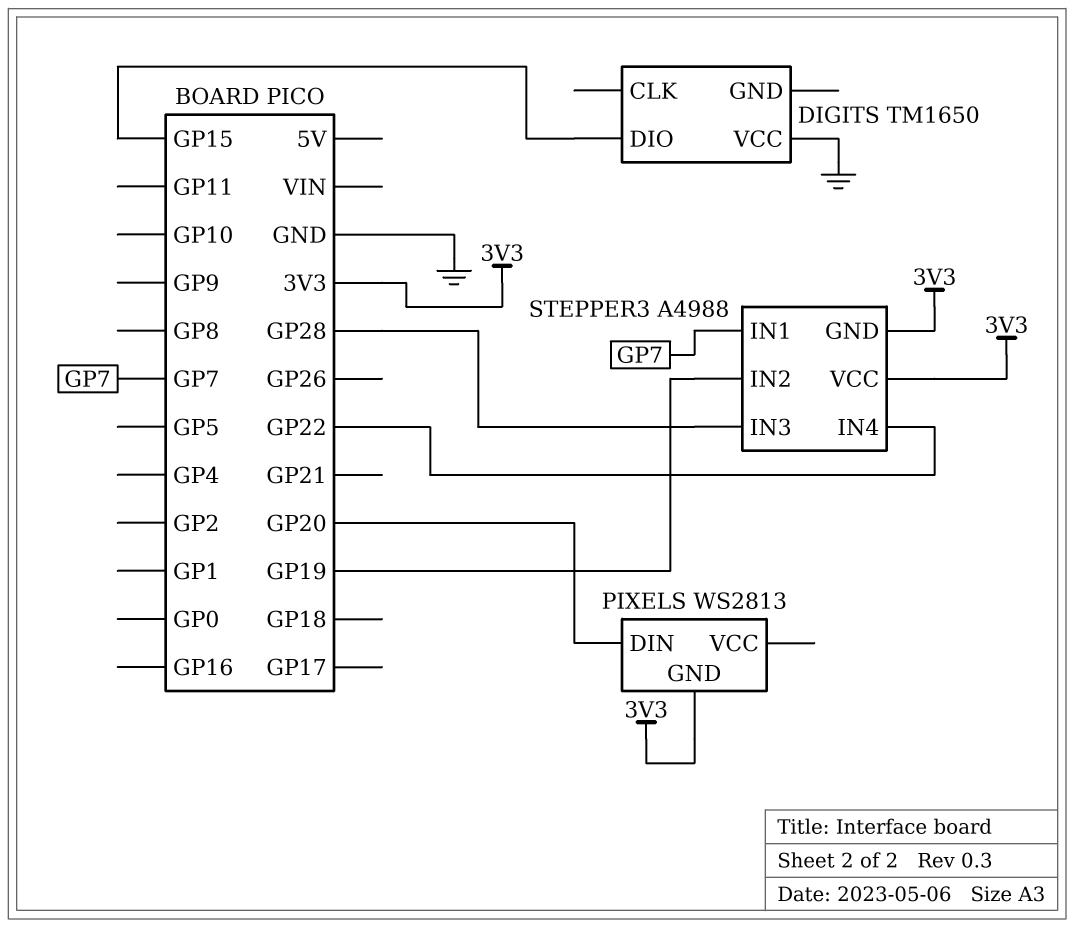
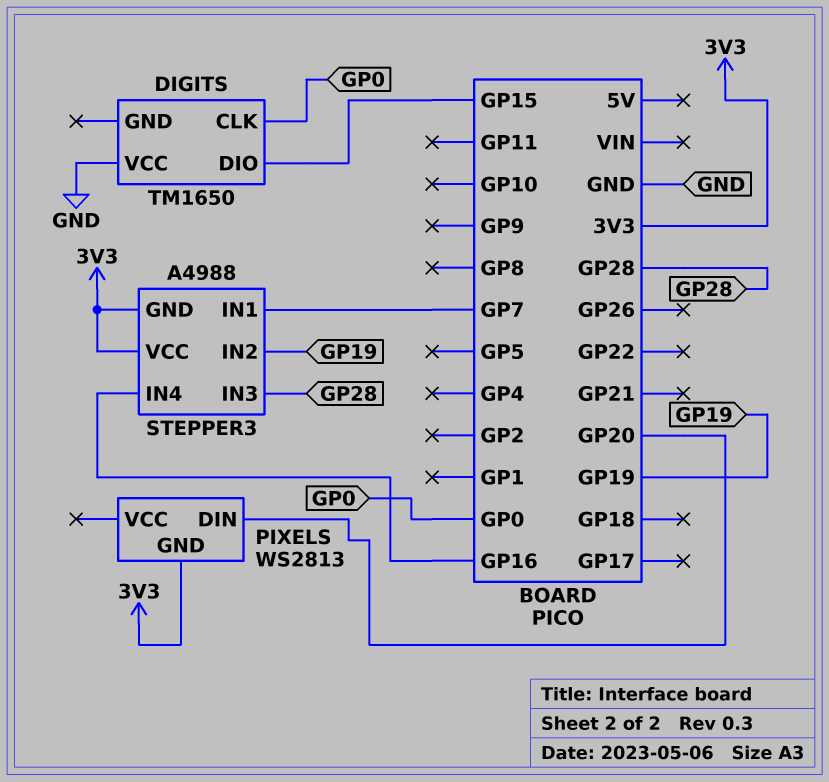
DIGITS pin CLK: none -> GP0
STEPPER3 pin IN4: GP22 -> GP16

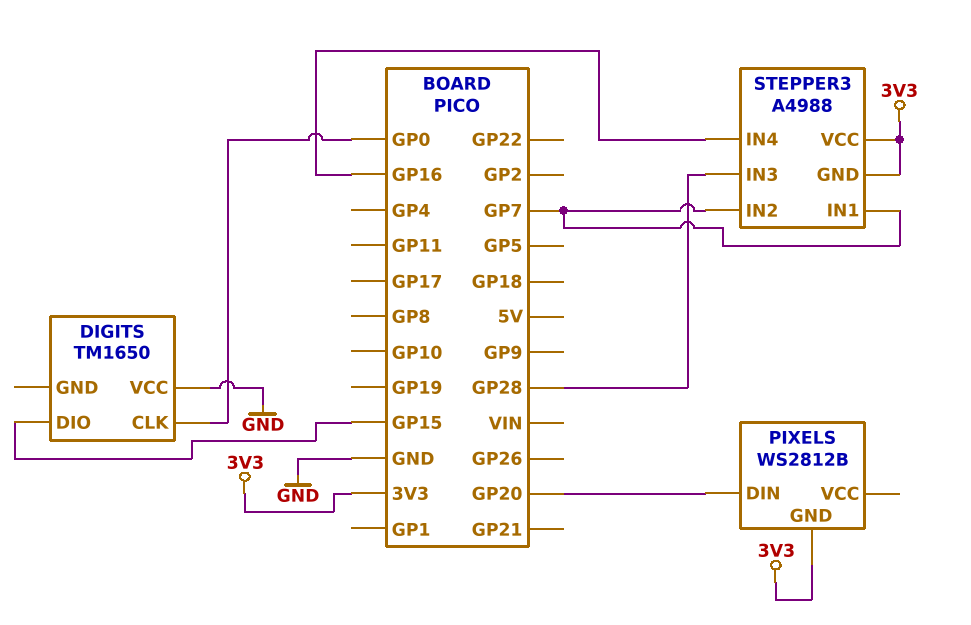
PIXELS: WS2813 -> WS2812B
STEPPER3 pin IN2: GP19 -> GP7

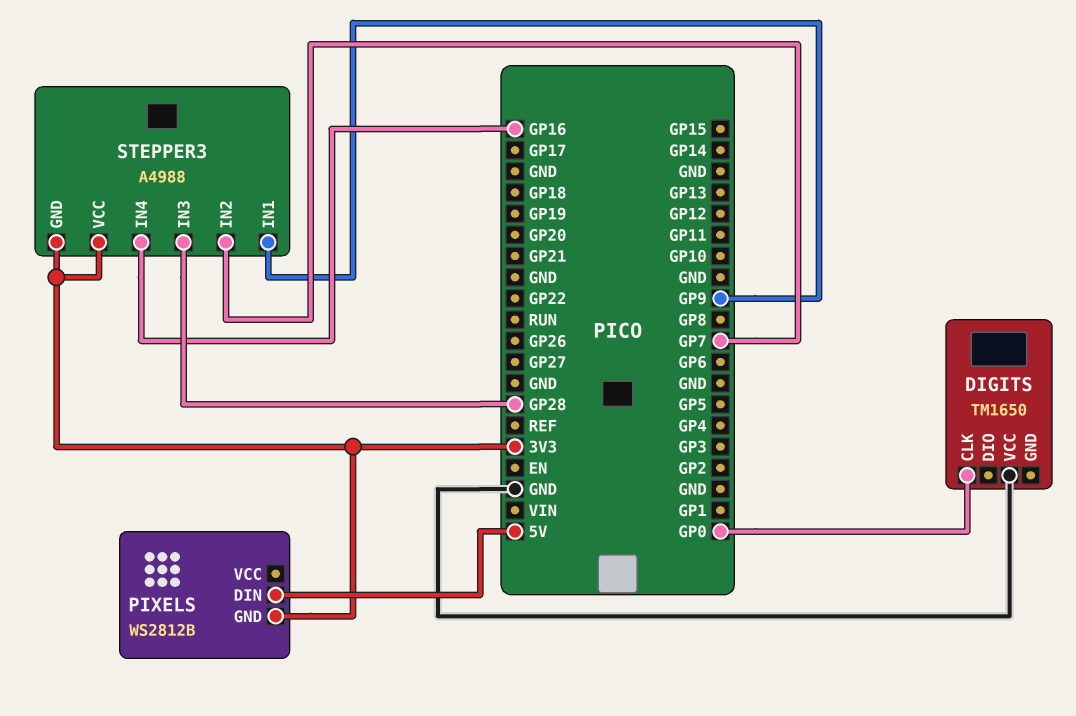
DIGITS pin DIO: GP15 -> none
PIXELS pin DIN: GP20 -> 5V
STEPPER3 pin IN1: GP7 -> GP9

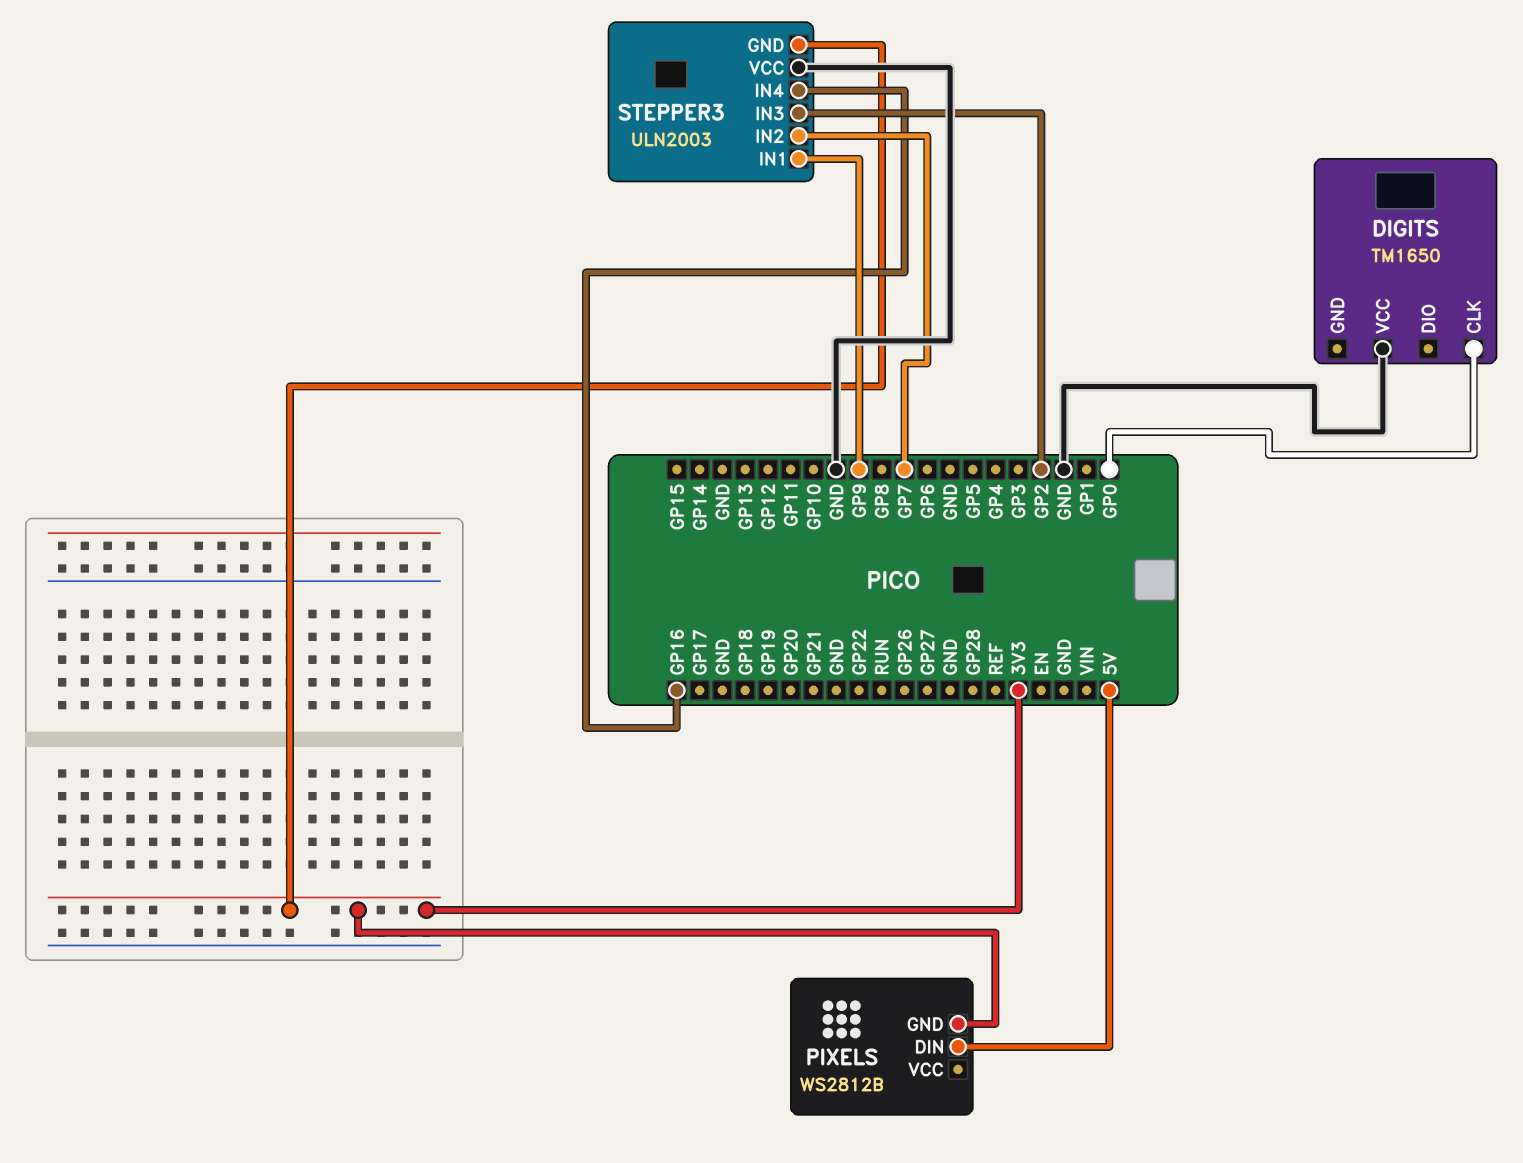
STEPPER3: A4988 -> ULN2003
STEPPER3 pin IN3: GP28 -> GP2
STEPPER3 pin VCC: 3V3 -> GND

